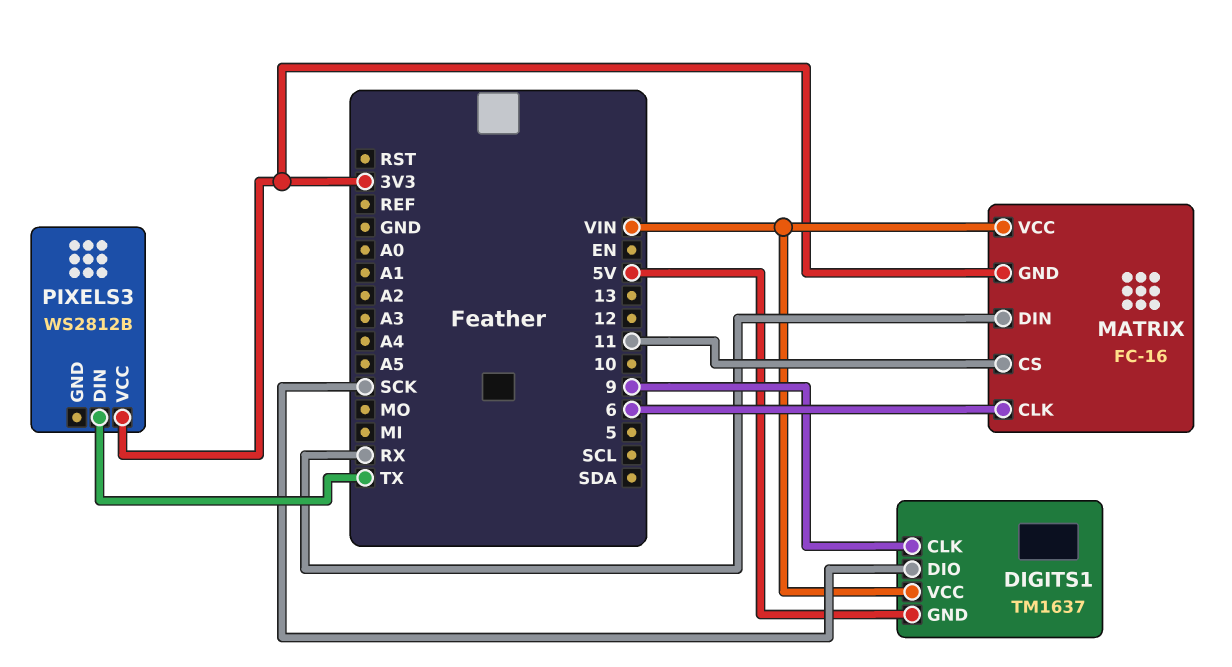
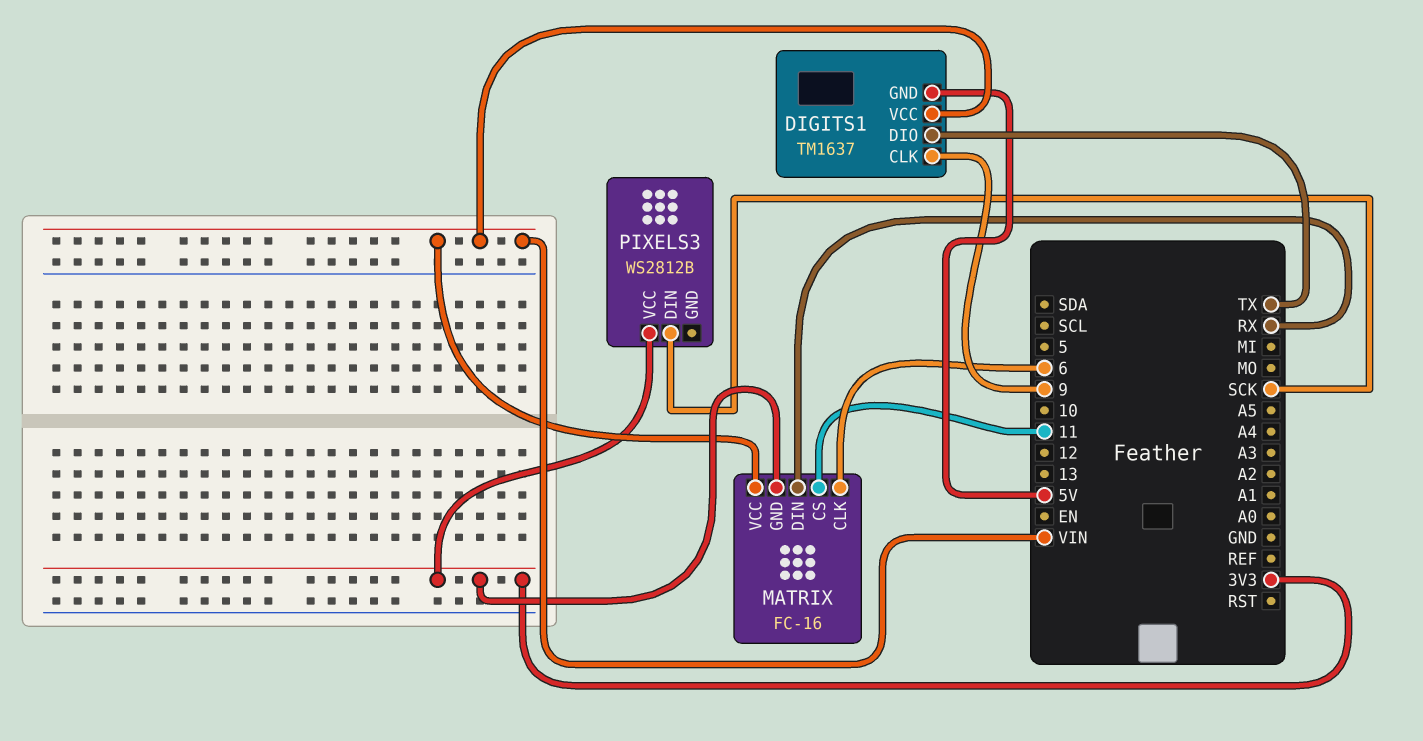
DIGITS1 pin DIO: SCK -> TX
PIXELS3 pin DIN: TX -> SCK

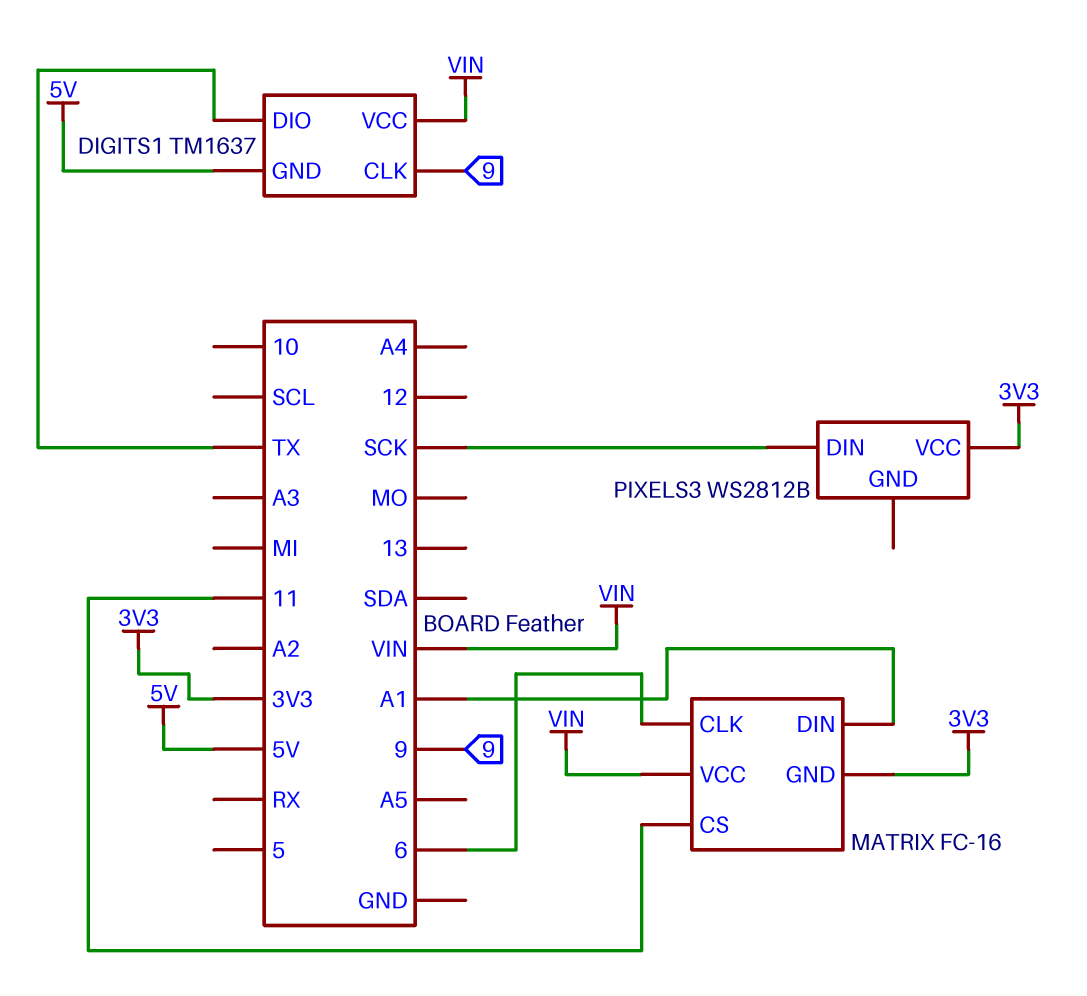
MATRIX pin DIN: RX -> A1

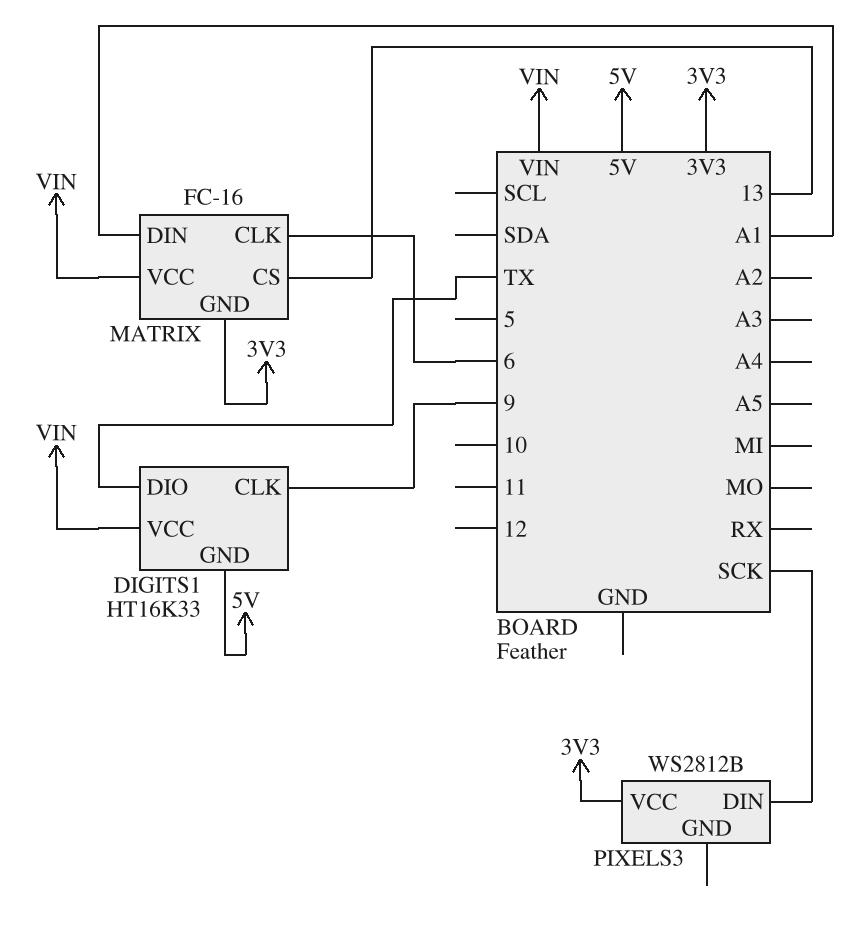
DIGITS1: TM1637 -> HT16K33
MATRIX pin CS: 11 -> 13

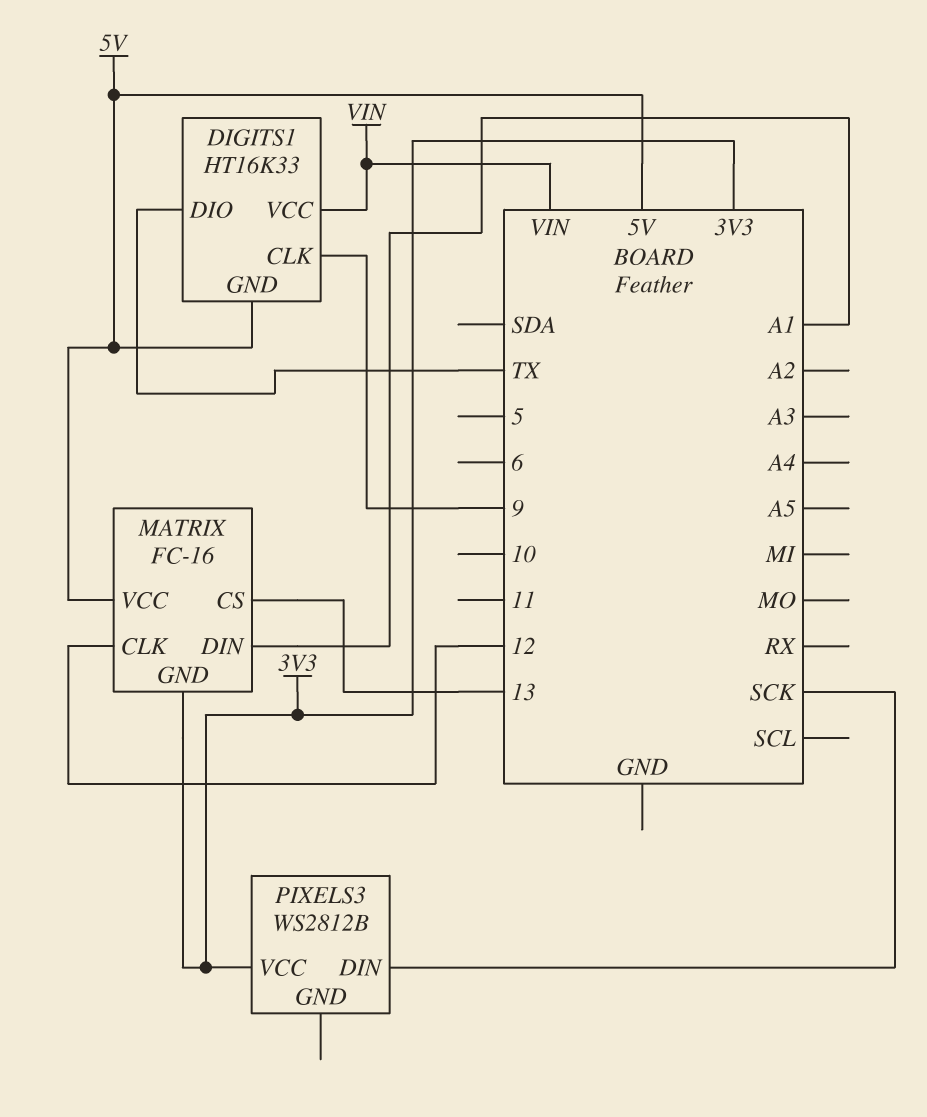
MATRIX pin CLK: 6 -> 12
MATRIX pin VCC: VIN -> 5V

